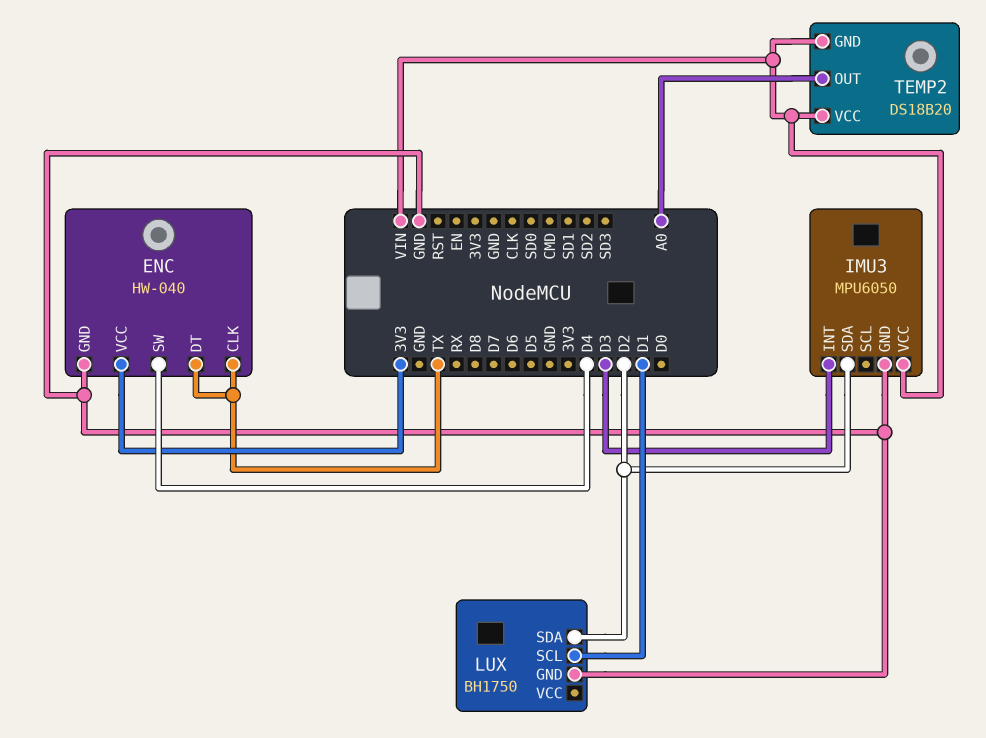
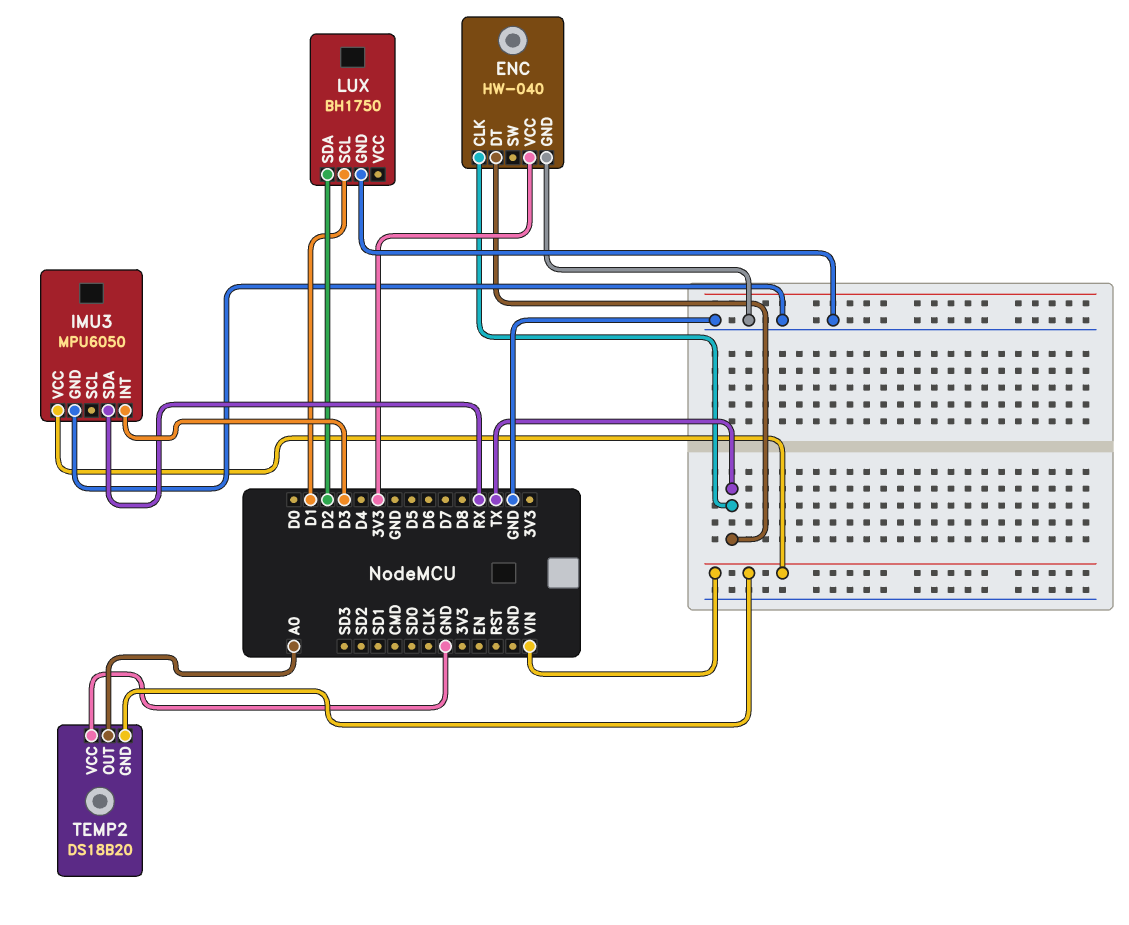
ENC pin SW: D4 -> none
IMU3 pin SDA: D2 -> RX
TEMP2 pin VCC: VIN -> GND

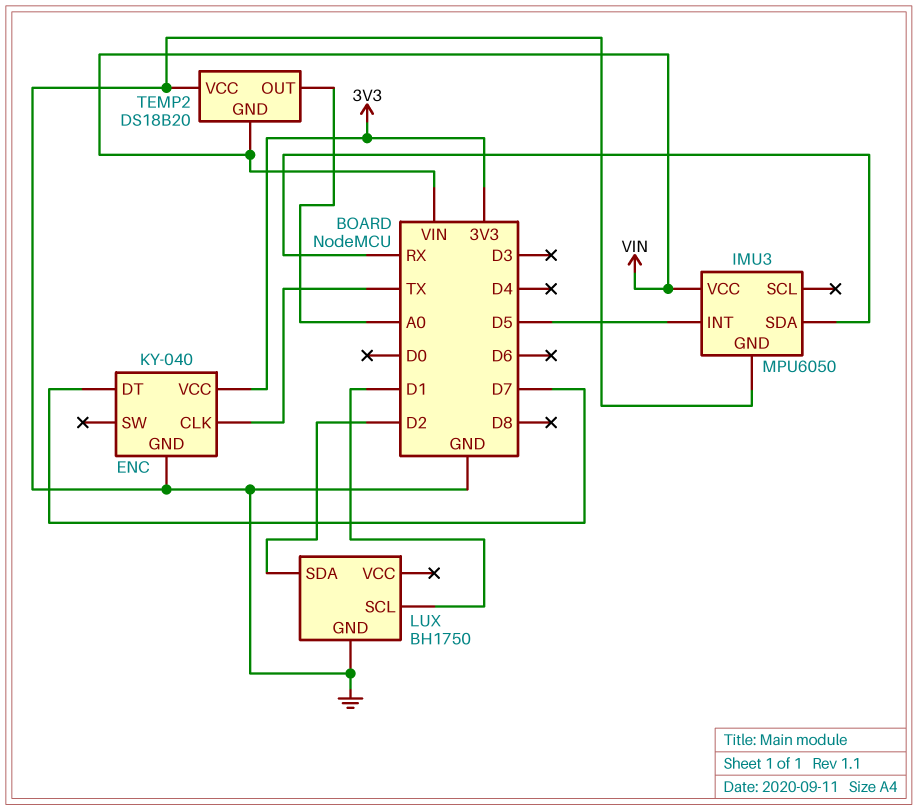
ENC: HW-040 -> KY-040
ENC pin DT: TX -> D7
IMU3 pin INT: D3 -> D5

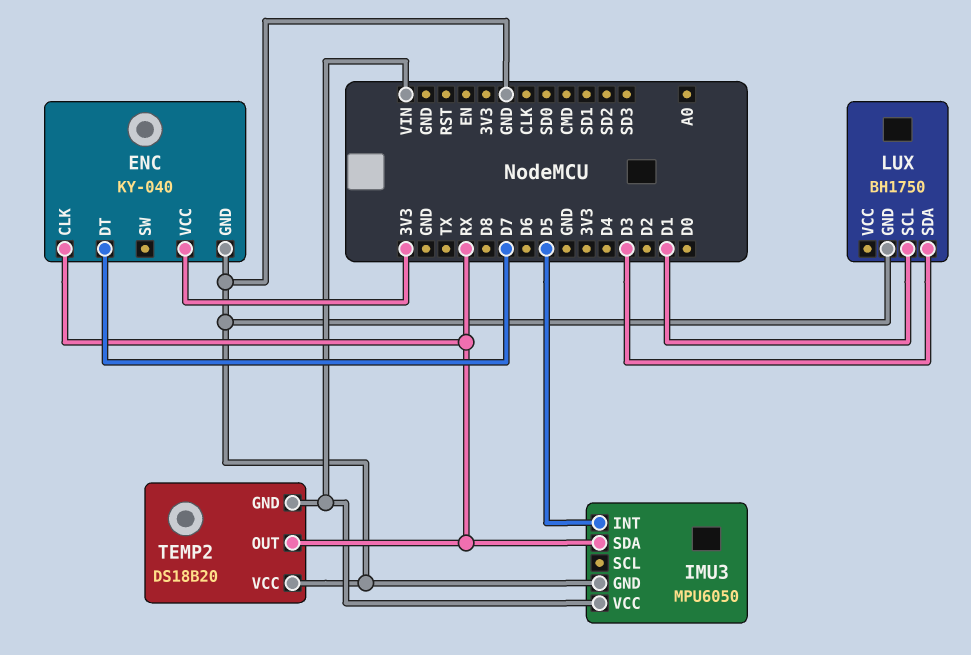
ENC pin CLK: TX -> RX
LUX pin SDA: D2 -> D3
TEMP2 pin OUT: A0 -> RX

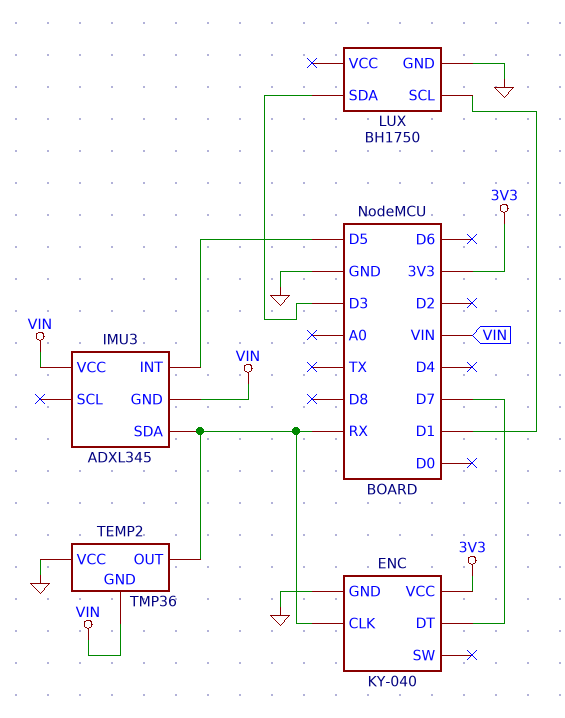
IMU3: MPU6050 -> ADXL345
IMU3 pin GND: GND -> VIN
TEMP2: DS18B20 -> TMP36

